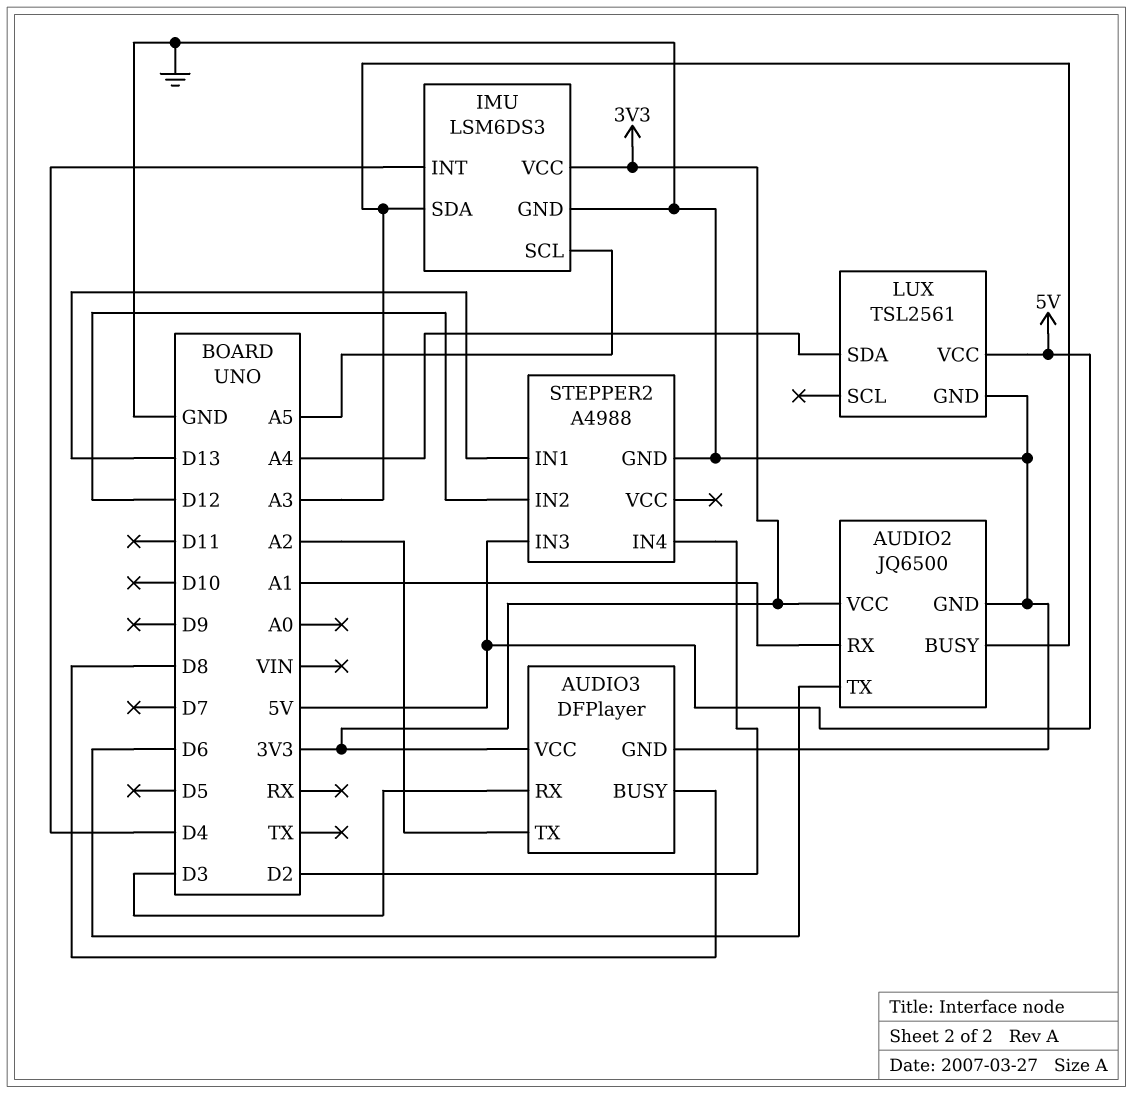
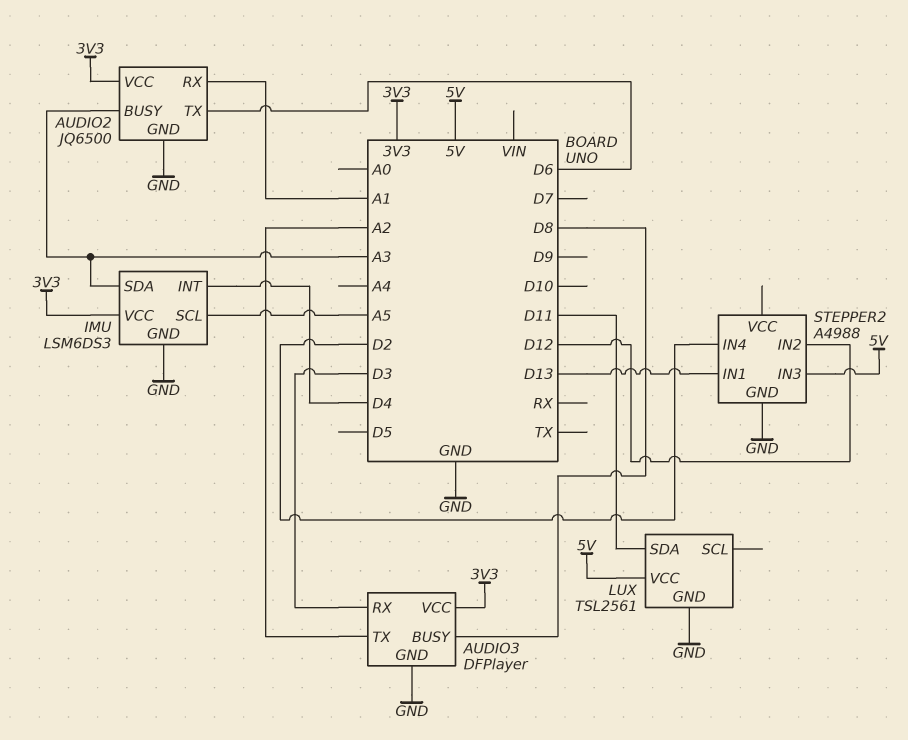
LUX pin SDA: A4 -> D11

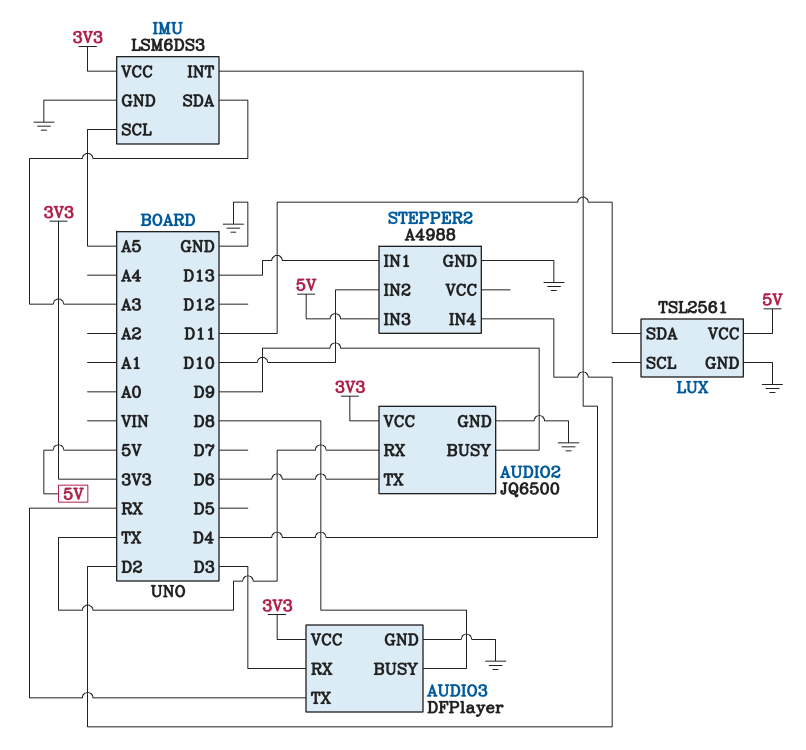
AUDIO2 pin BUSY: A3 -> D9
AUDIO2 pin RX: A1 -> TX
AUDIO3 pin TX: A2 -> RX
STEPPER2 pin IN2: D12 -> D10

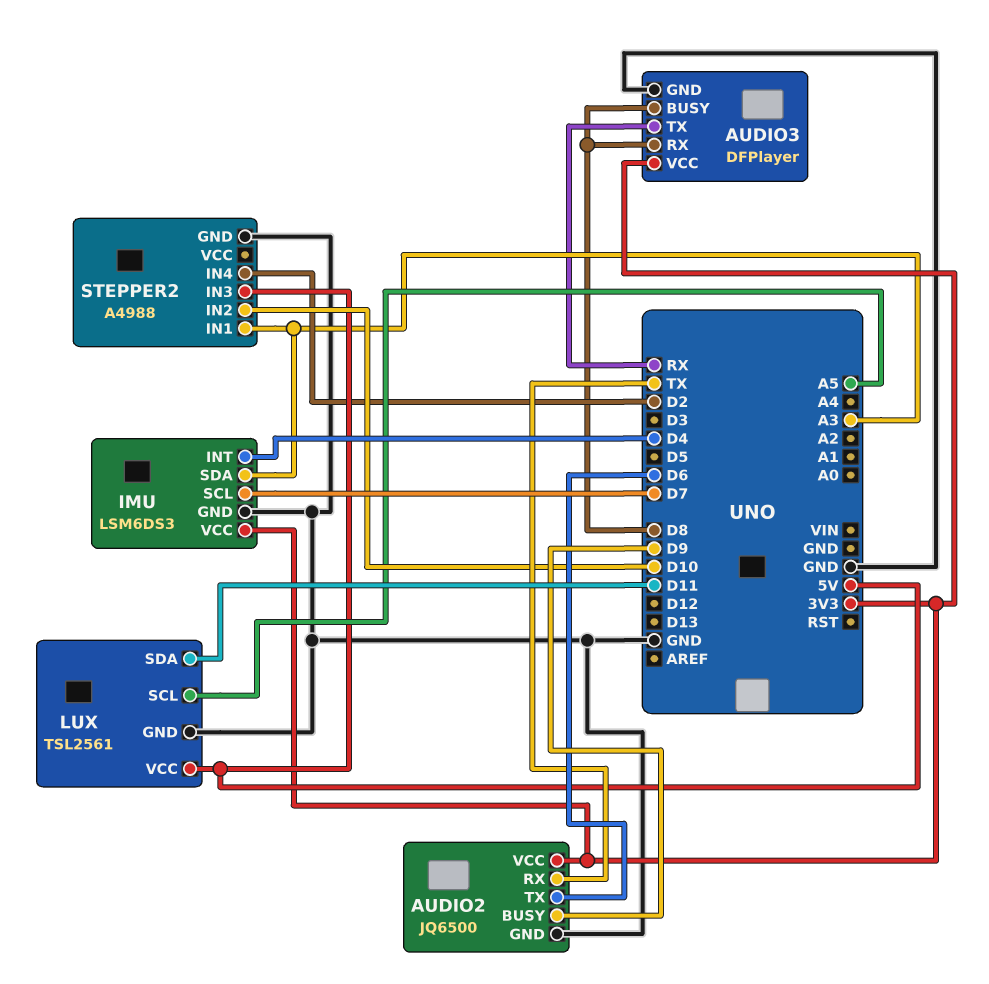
AUDIO3 pin RX: D3 -> D8
IMU pin SCL: A5 -> D7
LUX pin SCL: none -> A5
STEPPER2 pin IN1: D13 -> A3

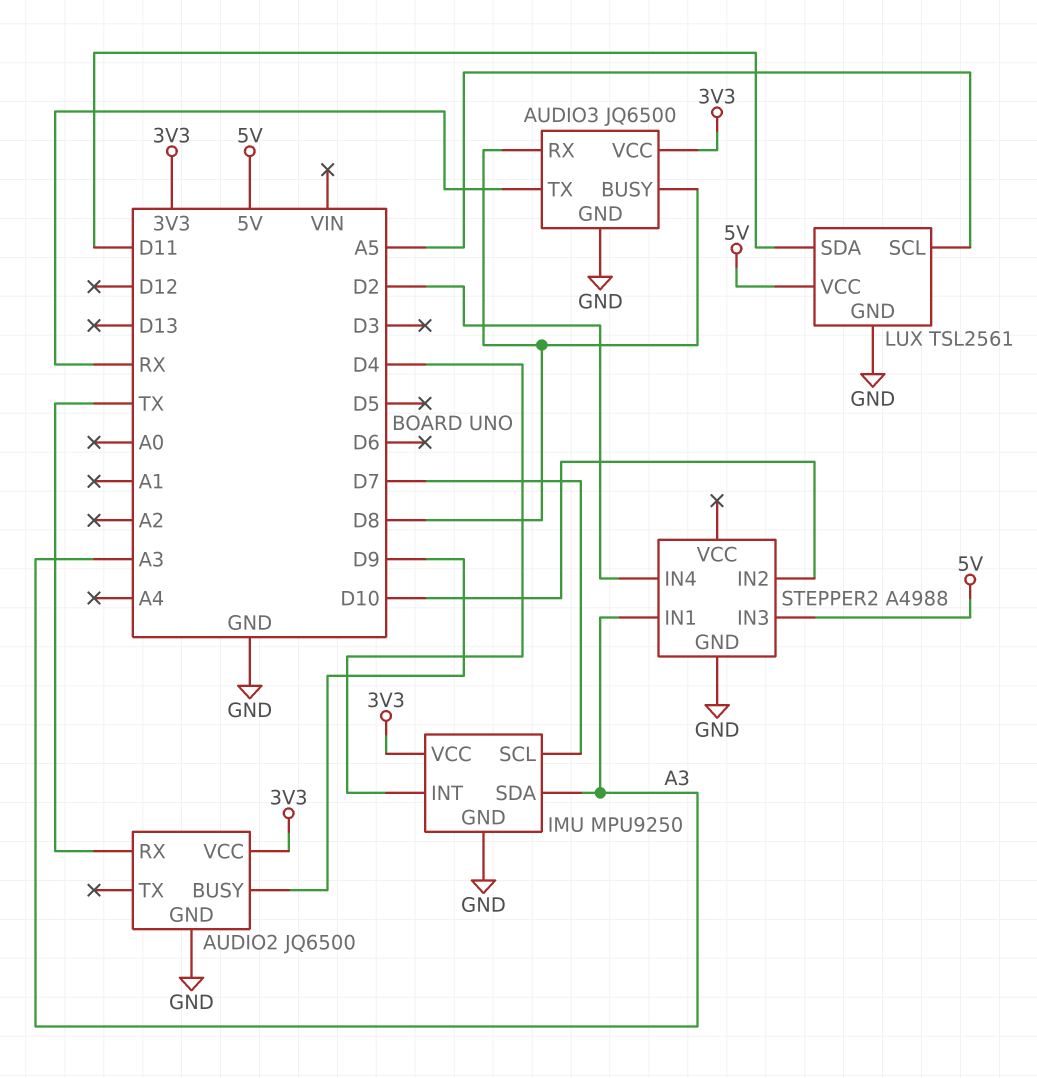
AUDIO2 pin TX: D6 -> none
AUDIO3: DFPlayer -> JQ6500
IMU: LSM6DS3 -> MPU9250

